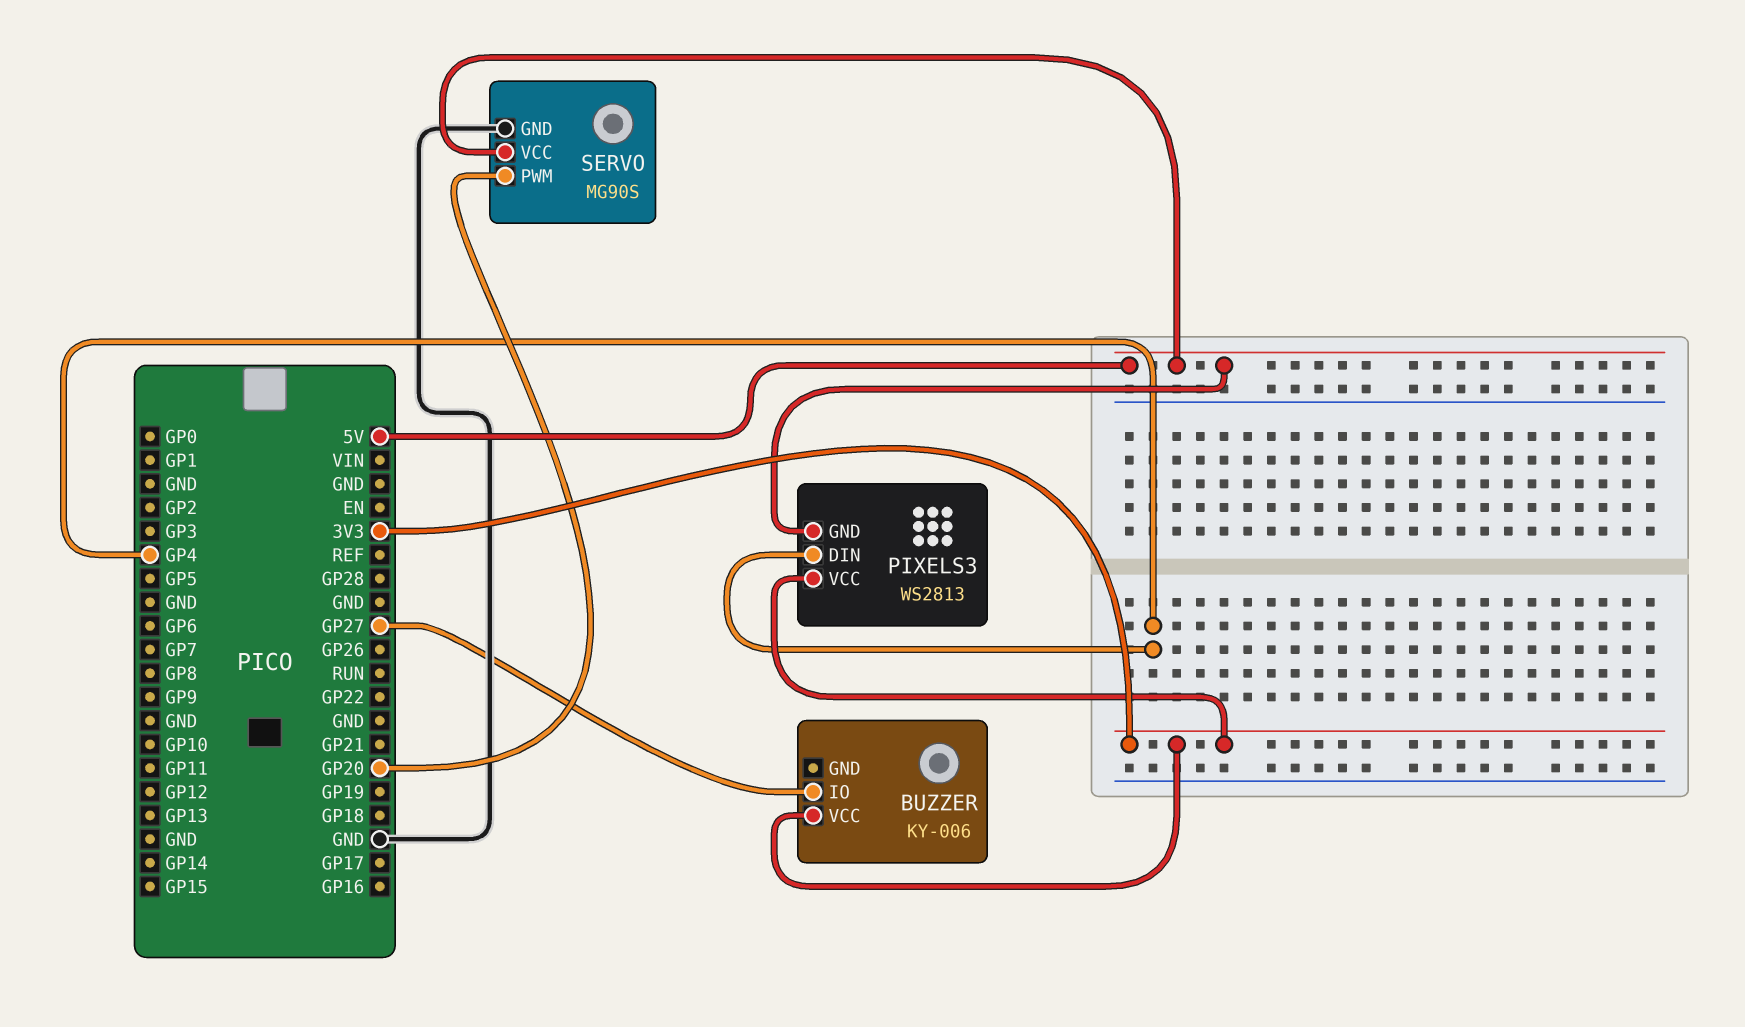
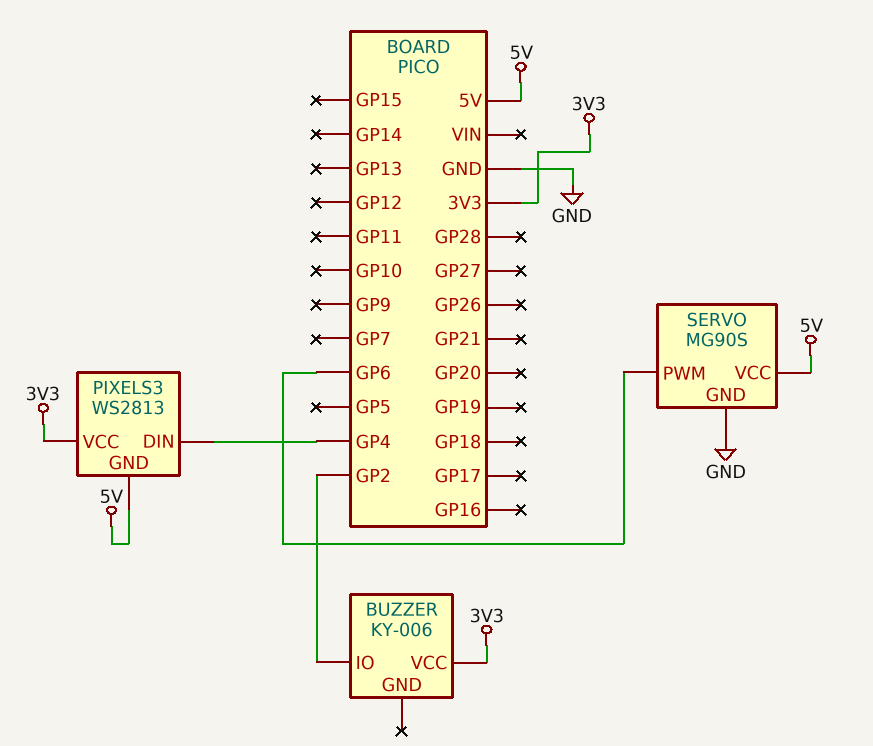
BUZZER pin IO: GP27 -> GP2
SERVO pin PWM: GP20 -> GP6

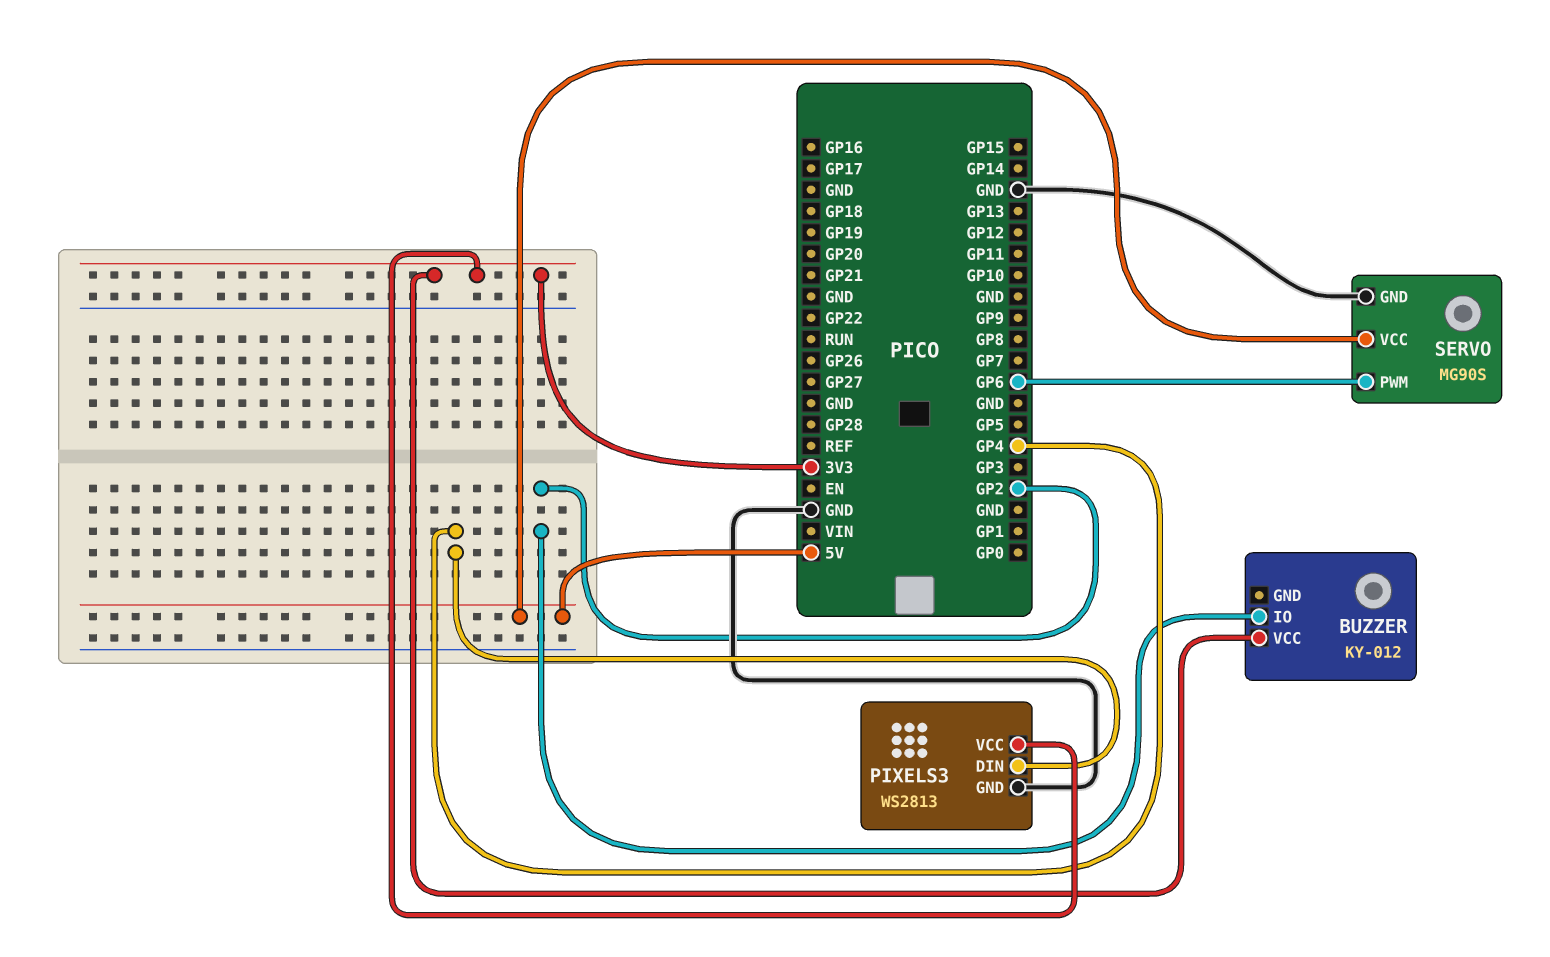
BUZZER: KY-006 -> KY-012
PIXELS3 pin GND: 5V -> GND

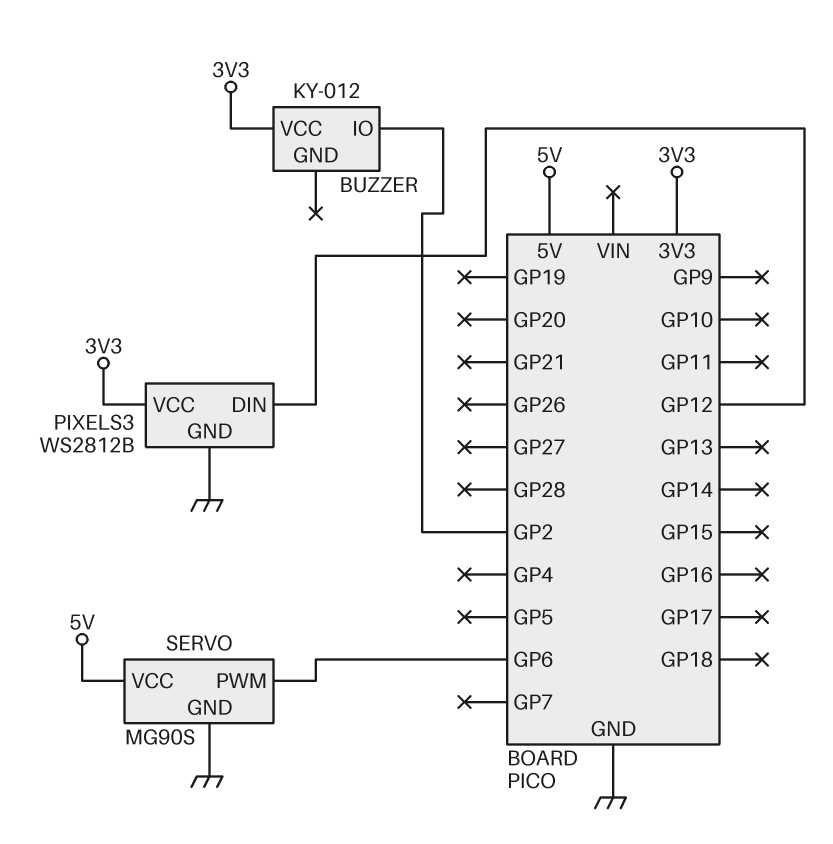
PIXELS3: WS2813 -> WS2812B
PIXELS3 pin DIN: GP4 -> GP12

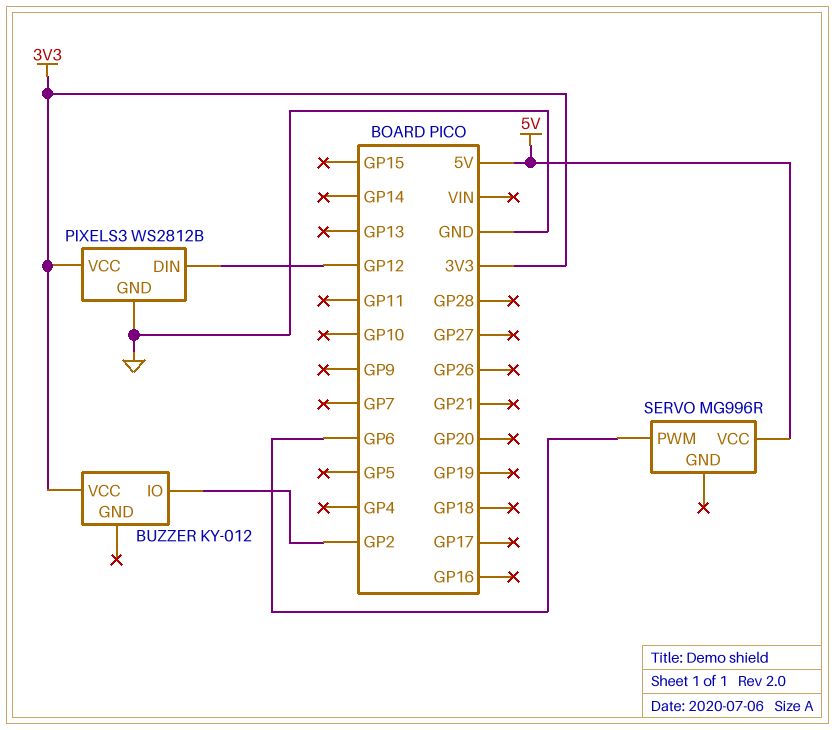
SERVO: MG90S -> MG996R
SERVO pin GND: GND -> none

